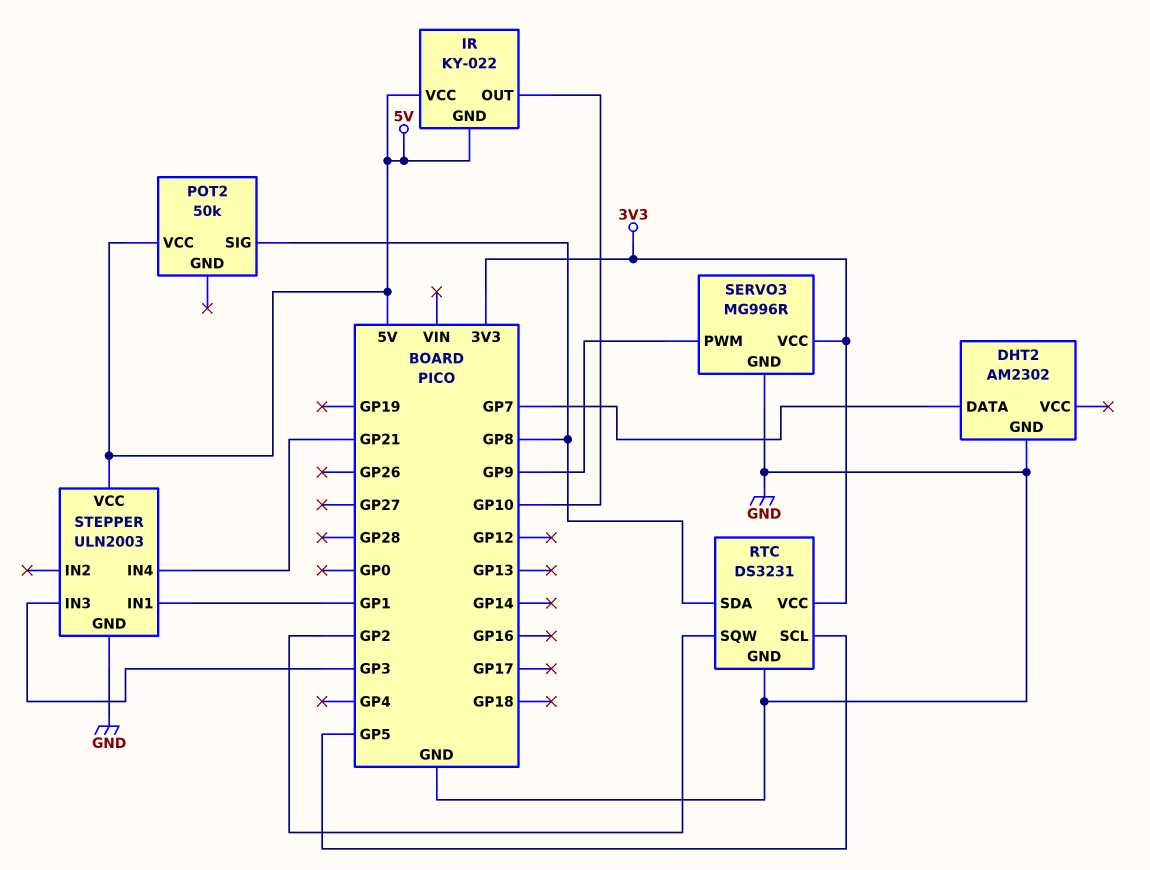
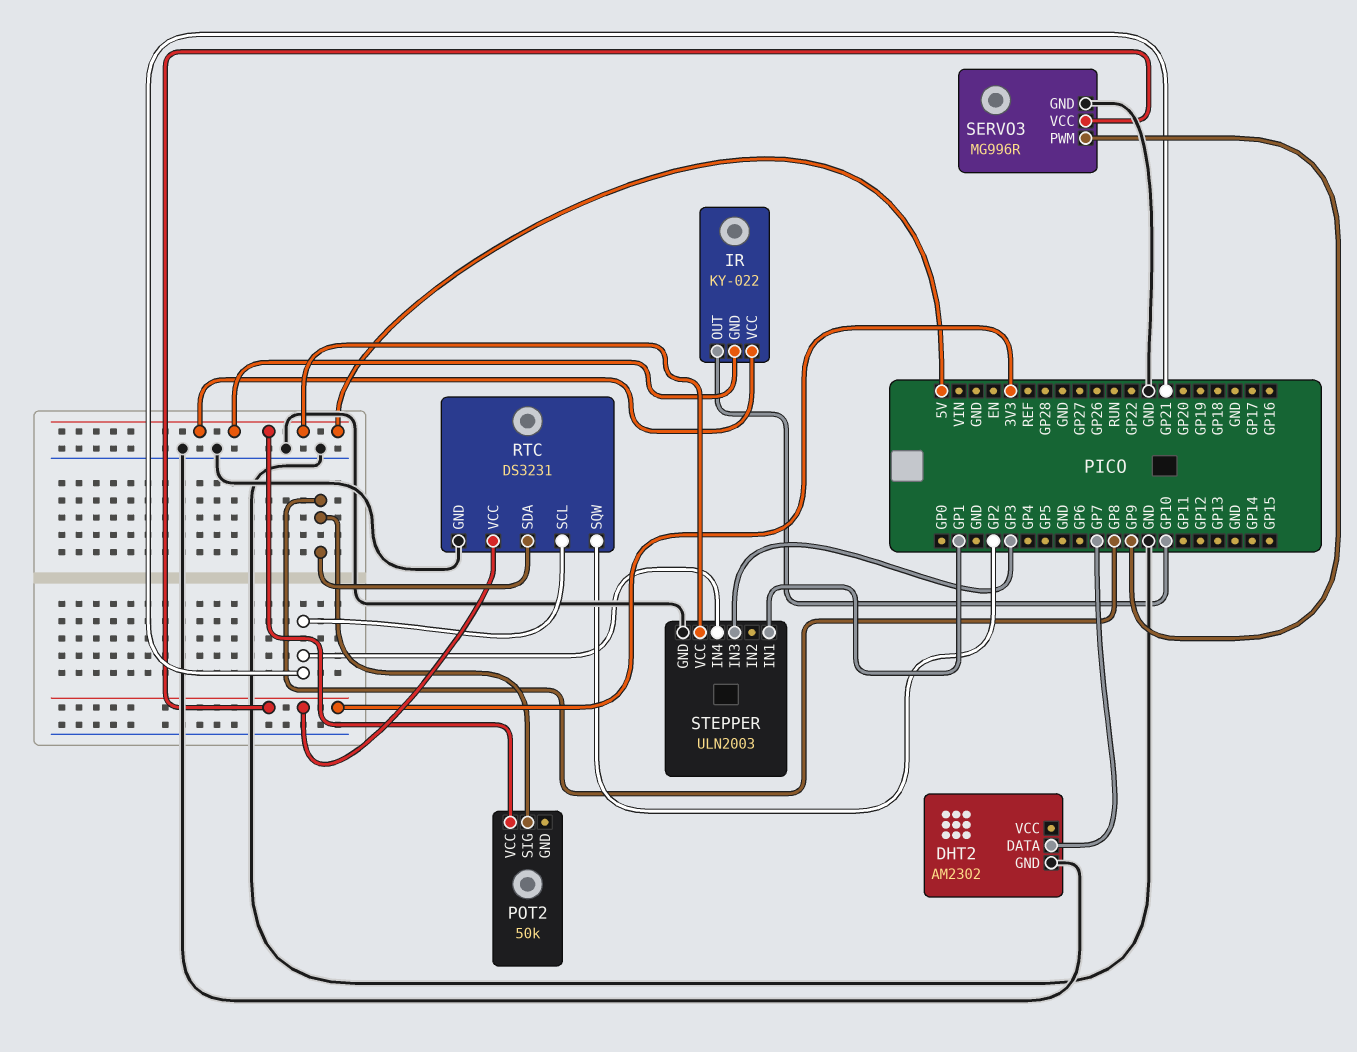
RTC pin SCL: GP5 -> GP21

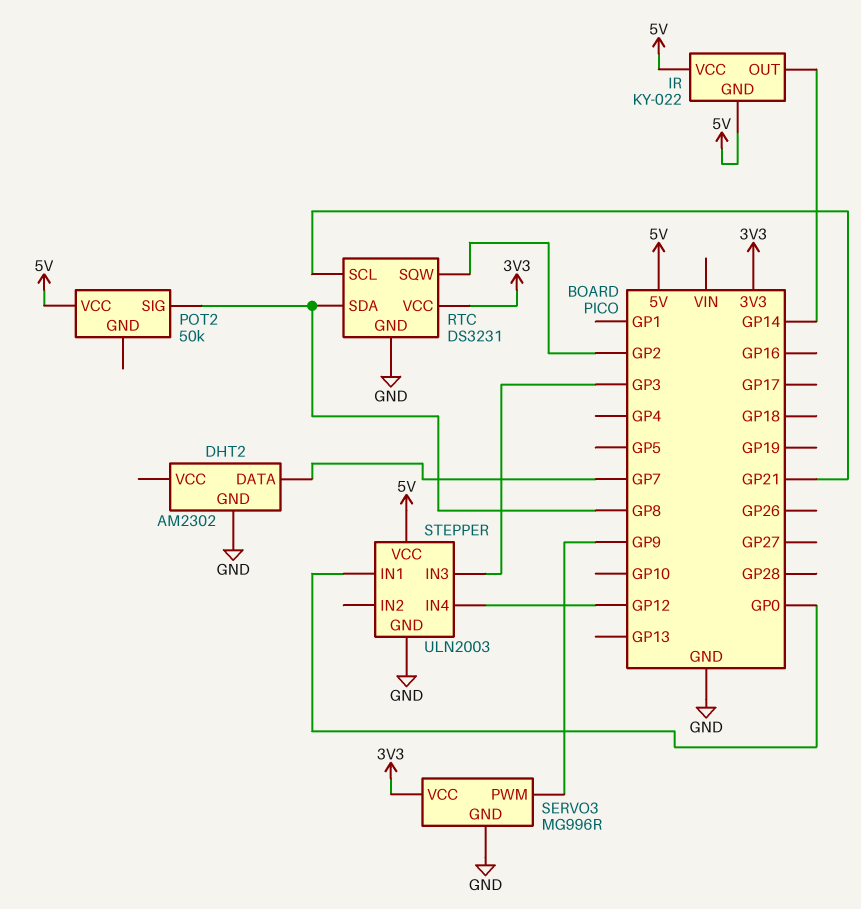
IR pin OUT: GP10 -> GP14
STEPPER pin IN1: GP1 -> GP0
STEPPER pin IN4: GP21 -> GP12

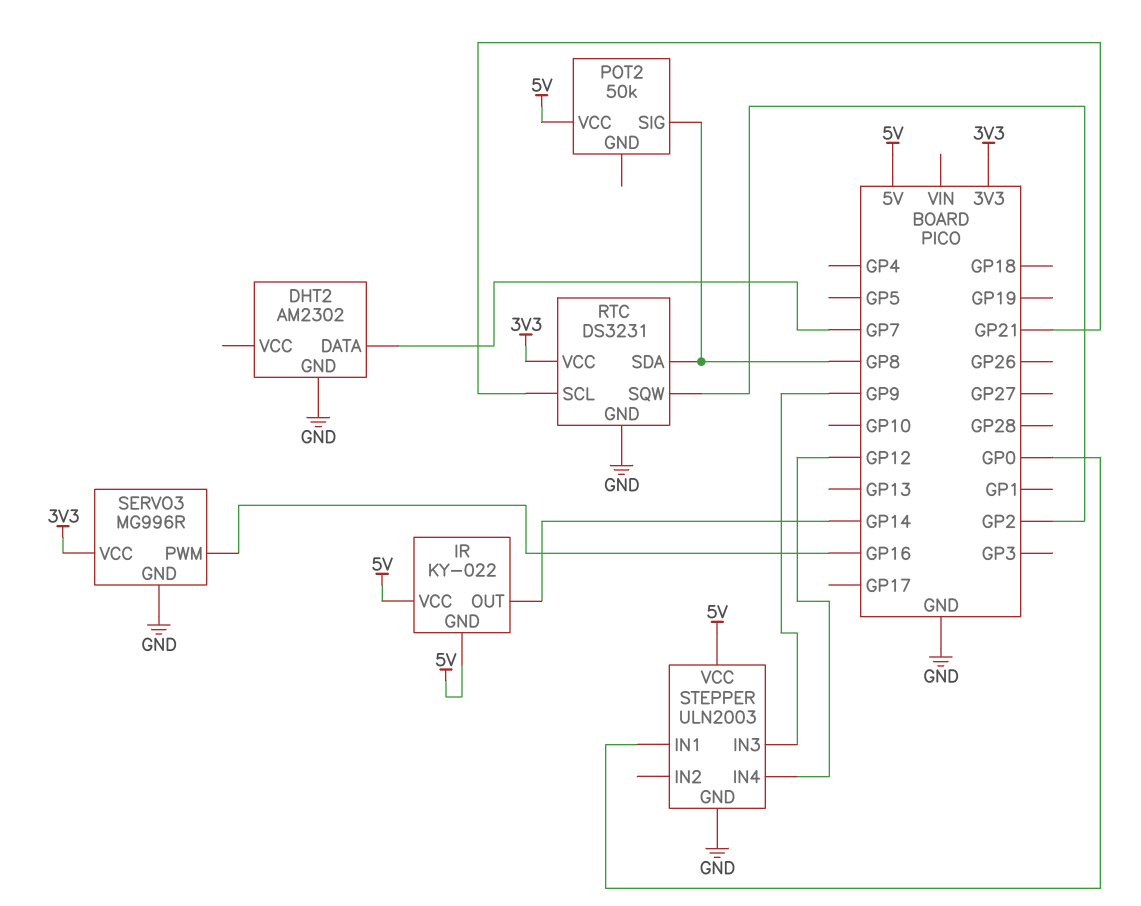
SERVO3 pin PWM: GP9 -> GP16
STEPPER pin IN3: GP3 -> GP9

